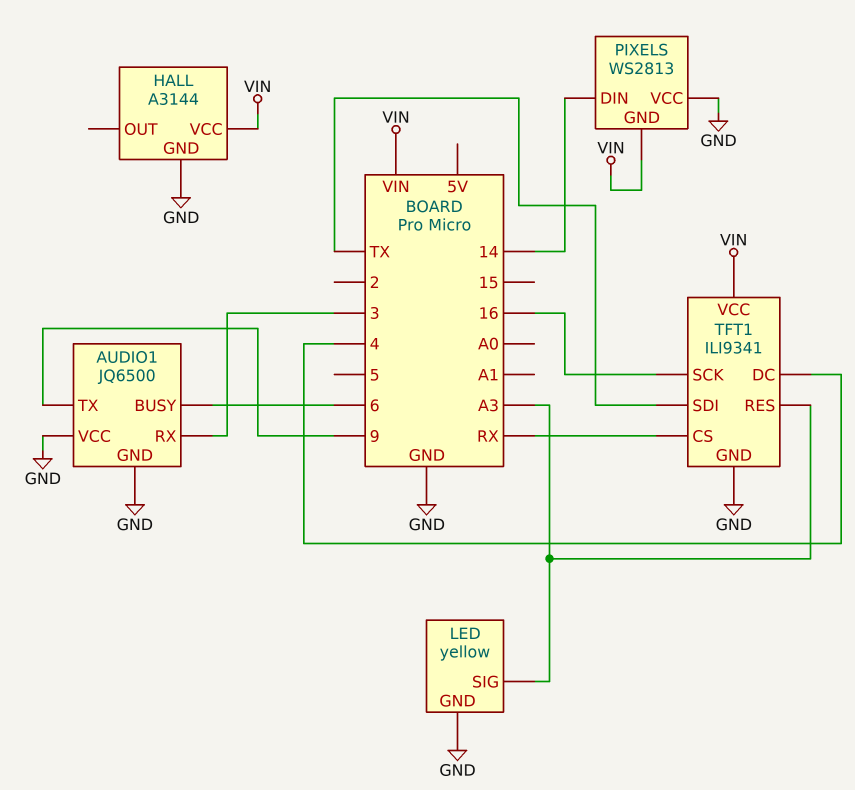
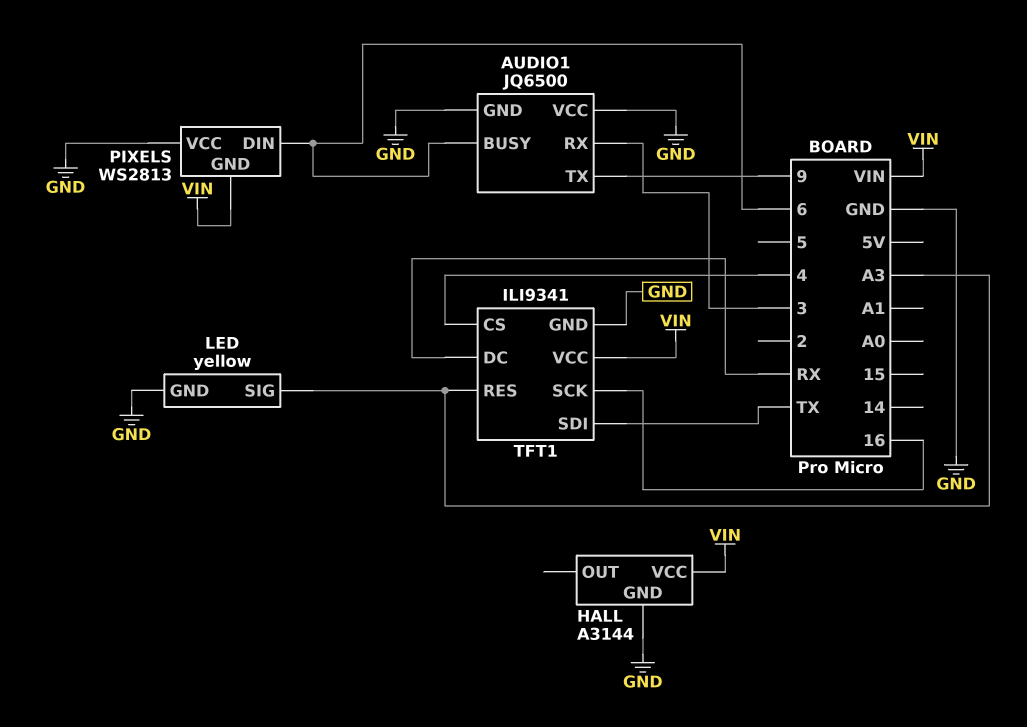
PIXELS pin DIN: 14 -> 6
TFT1 pin CS: RX -> 4
TFT1 pin DC: 4 -> RX

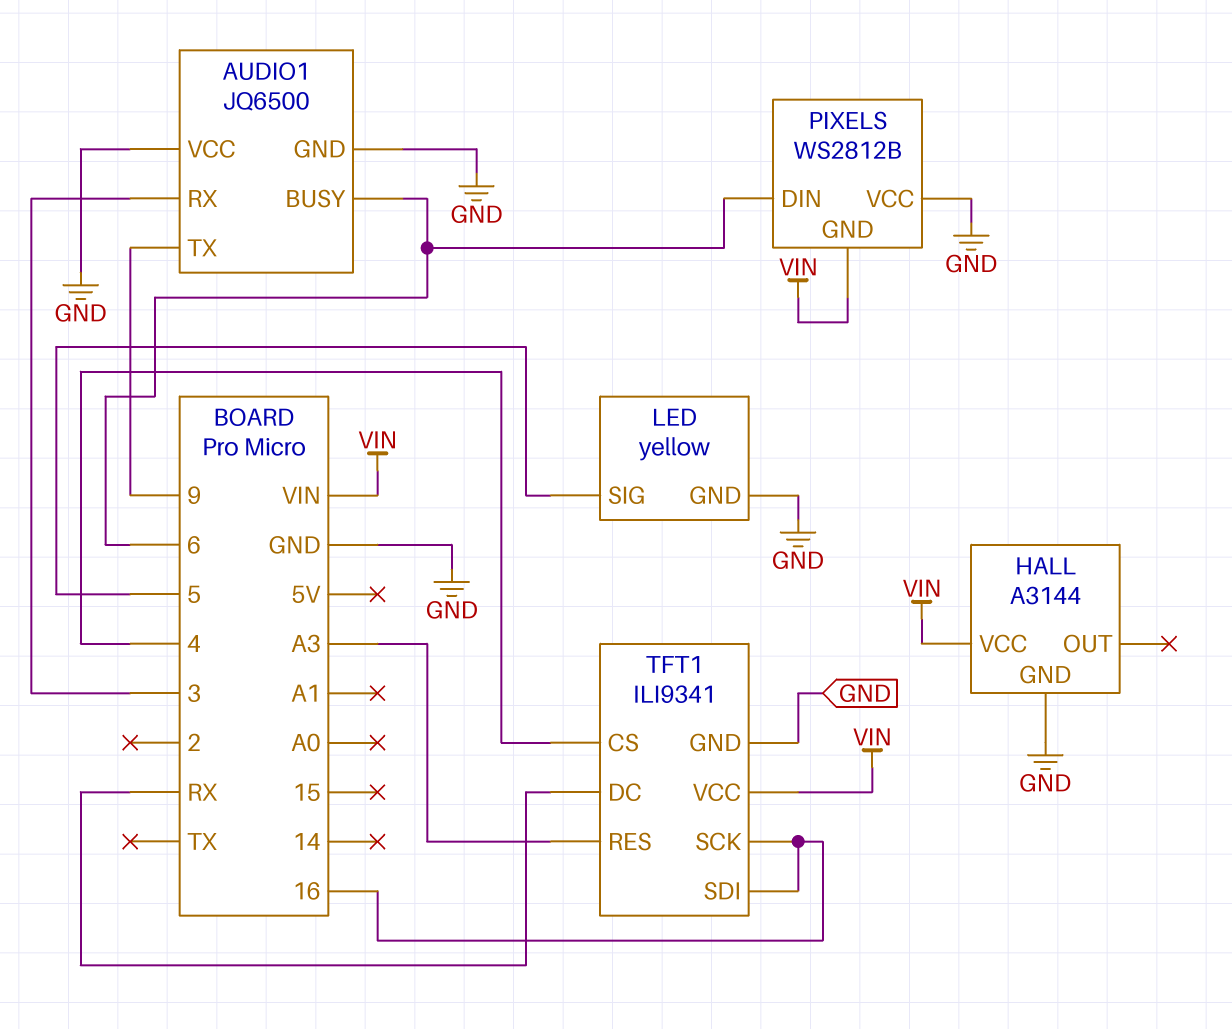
LED pin SIG: A3 -> 5
PIXELS: WS2813 -> WS2812B
TFT1 pin SDI: TX -> 16

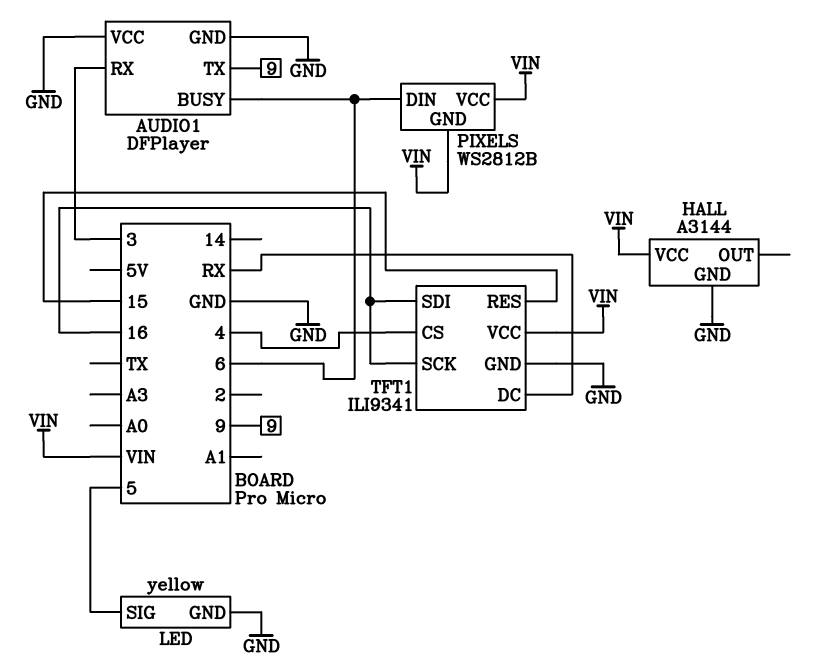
AUDIO1: JQ6500 -> DFPlayer
PIXELS pin VCC: GND -> VIN
TFT1 pin RES: A3 -> 15

